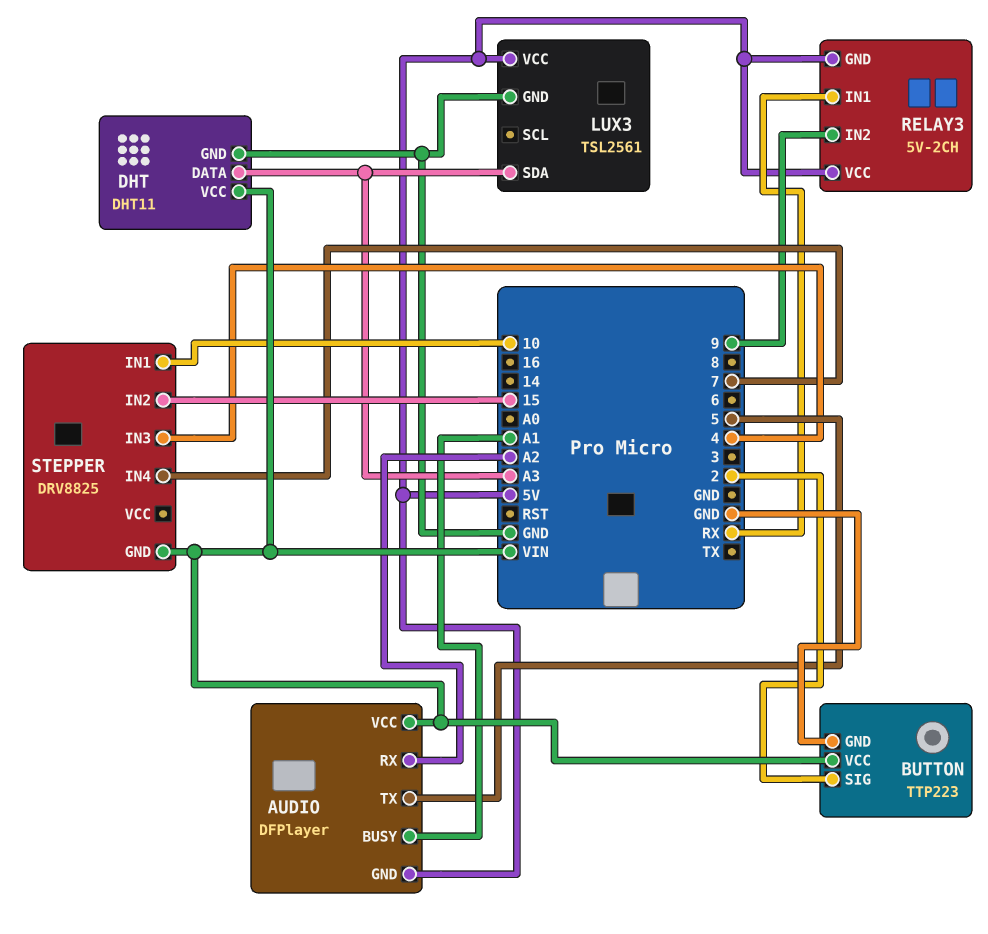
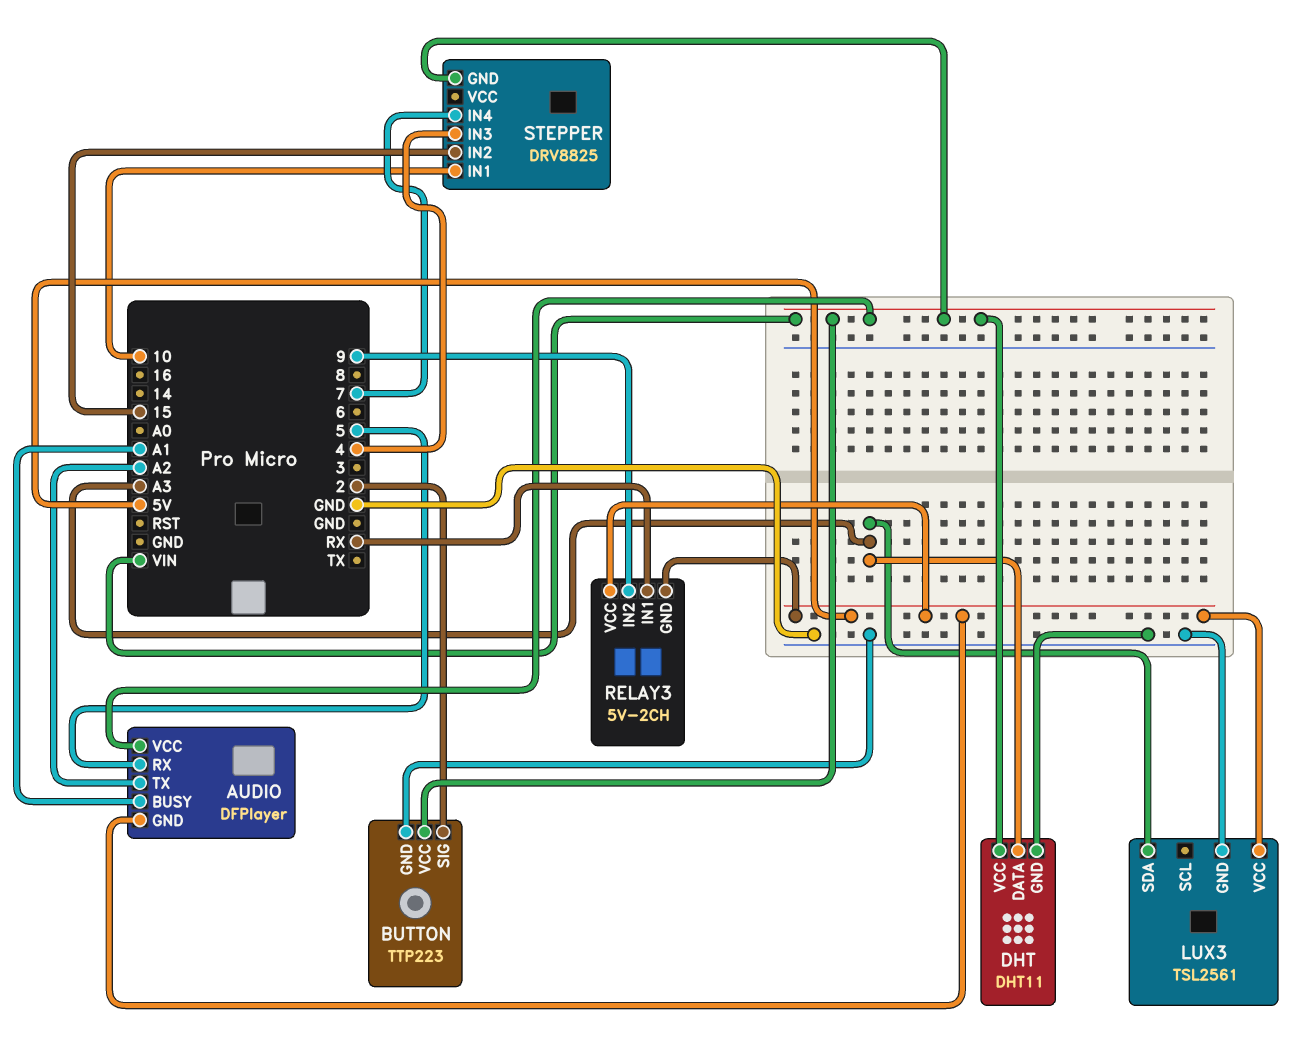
AUDIO pin RX: A2 -> 5
AUDIO pin TX: 5 -> A2

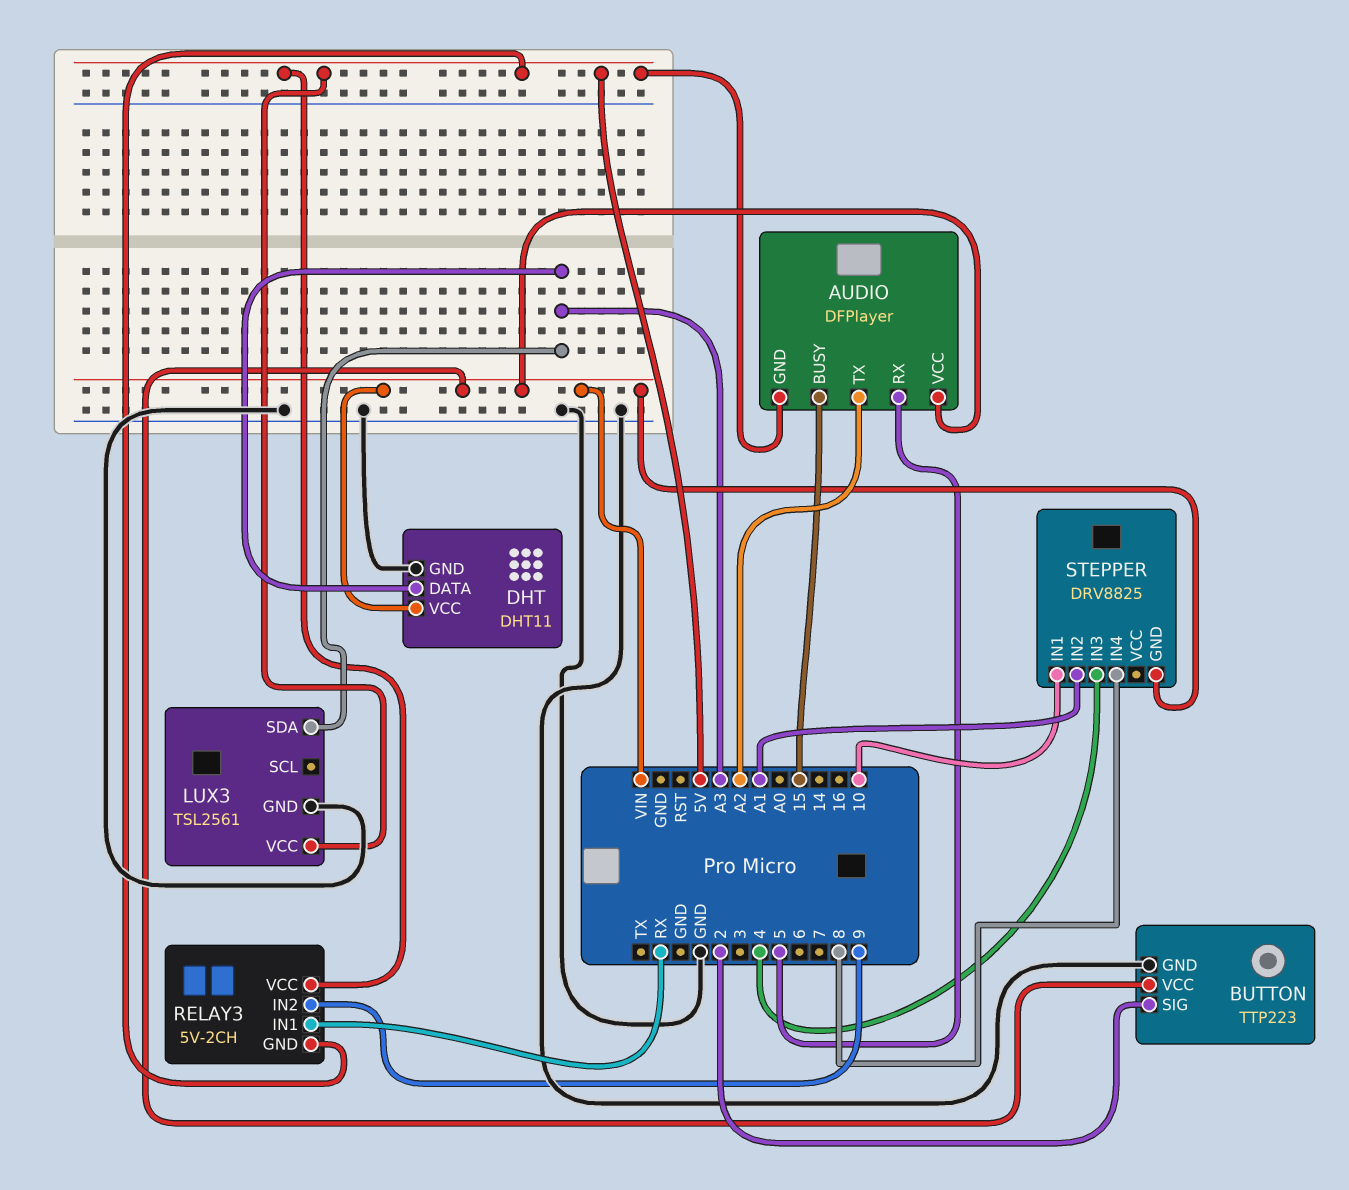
AUDIO pin BUSY: A1 -> 15
STEPPER pin IN2: 15 -> A1
STEPPER pin IN4: 7 -> 8

